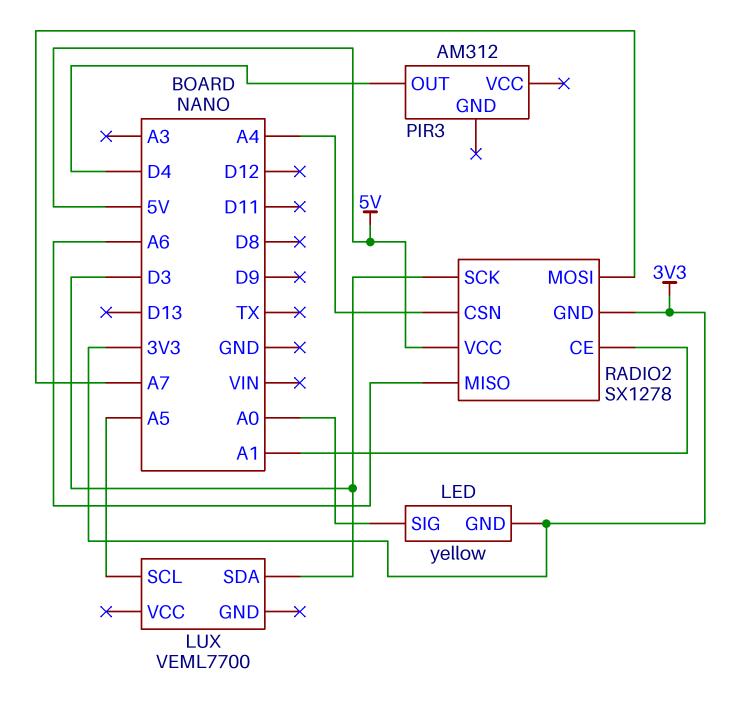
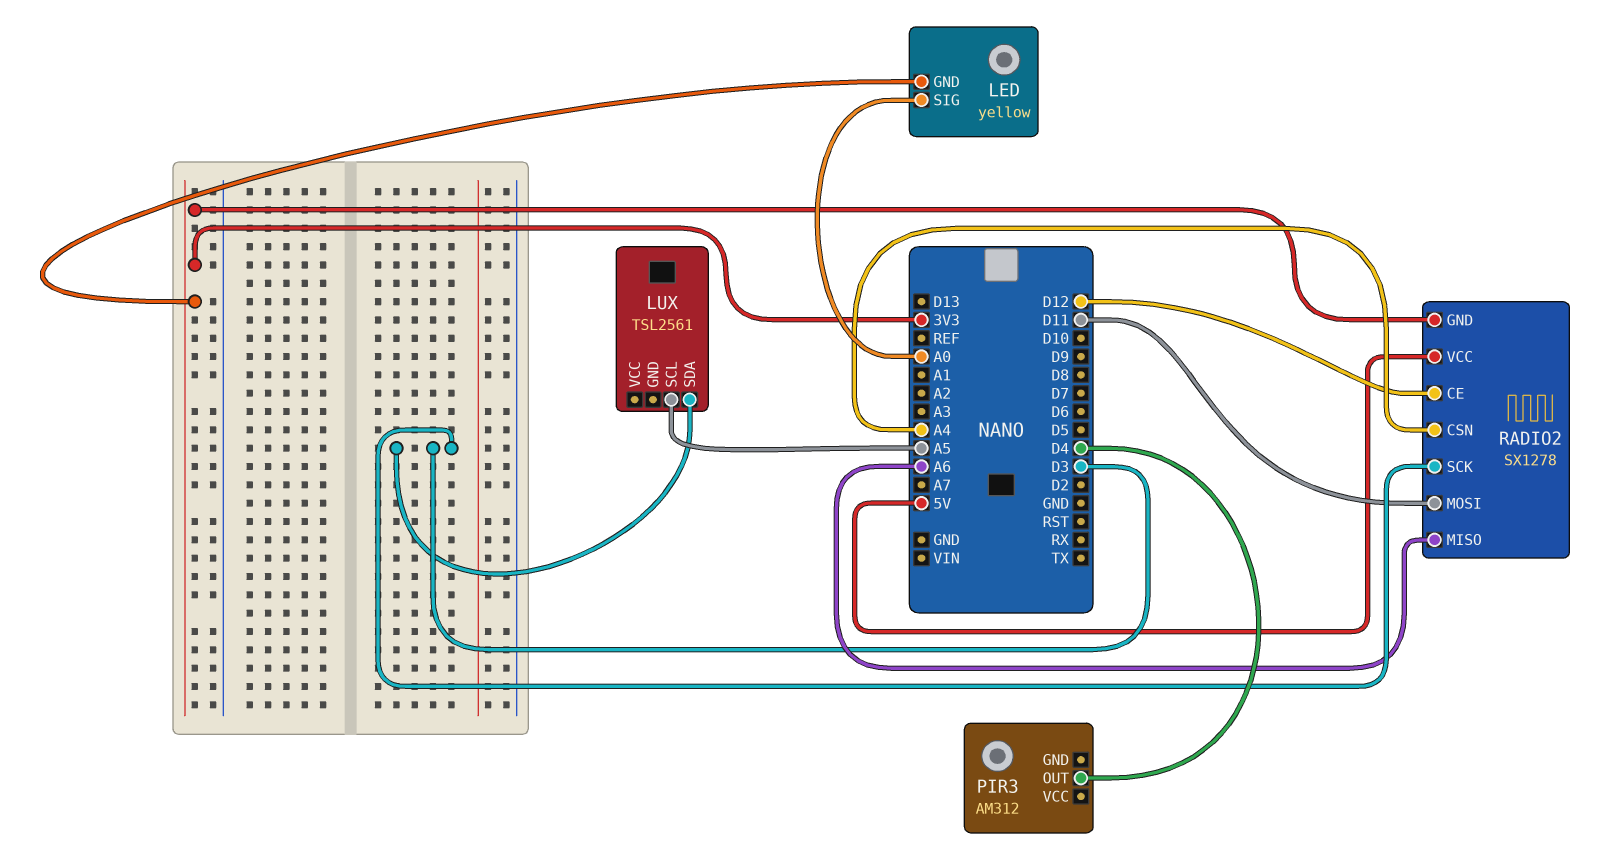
LUX: VEML7700 -> TSL2561
RADIO2 pin CE: A1 -> D12
RADIO2 pin MOSI: A7 -> D11

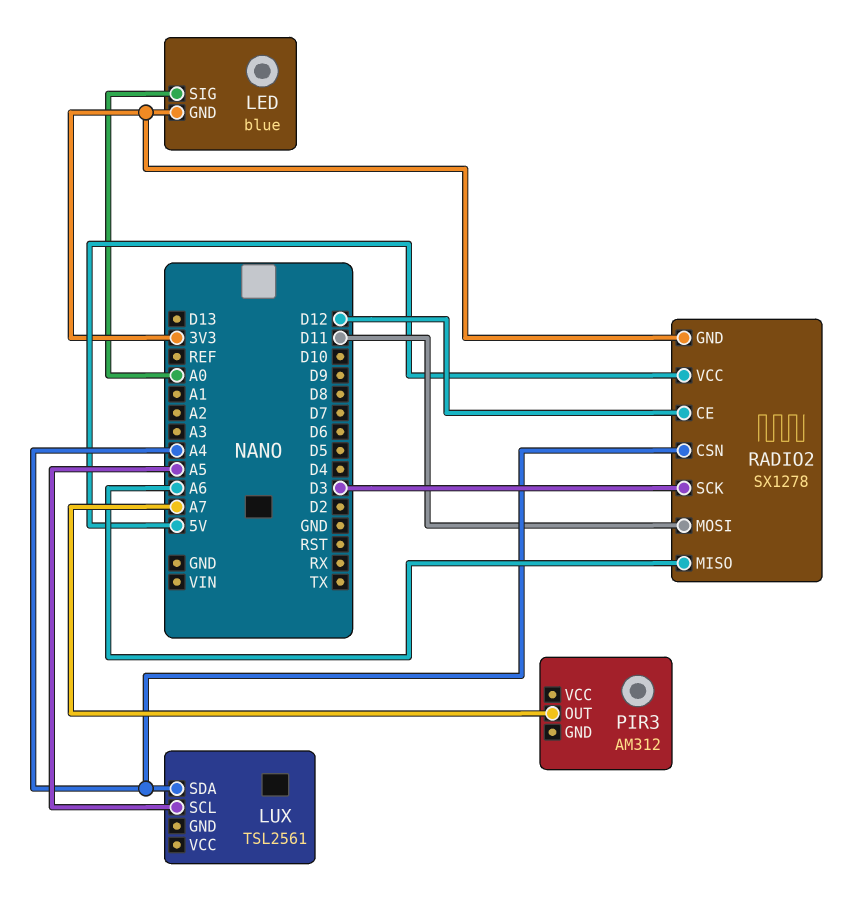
LED: yellow -> blue
LUX pin SDA: D3 -> A4
PIR3 pin OUT: D4 -> A7

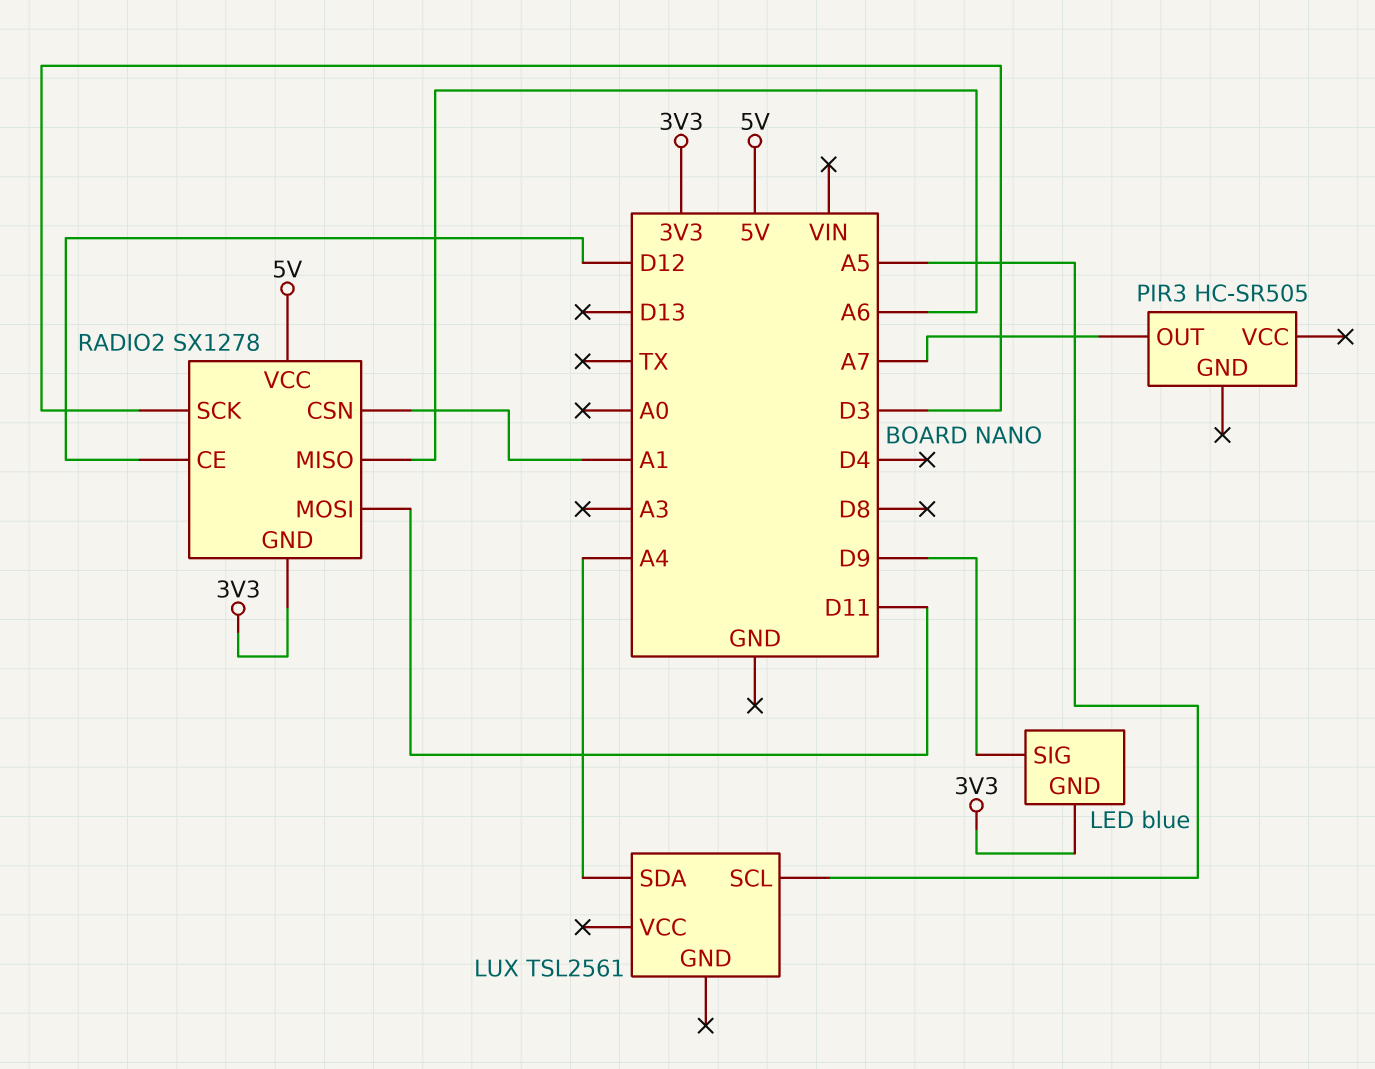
LED pin SIG: A0 -> D9
PIR3: AM312 -> HC-SR505
RADIO2 pin CSN: A4 -> A1

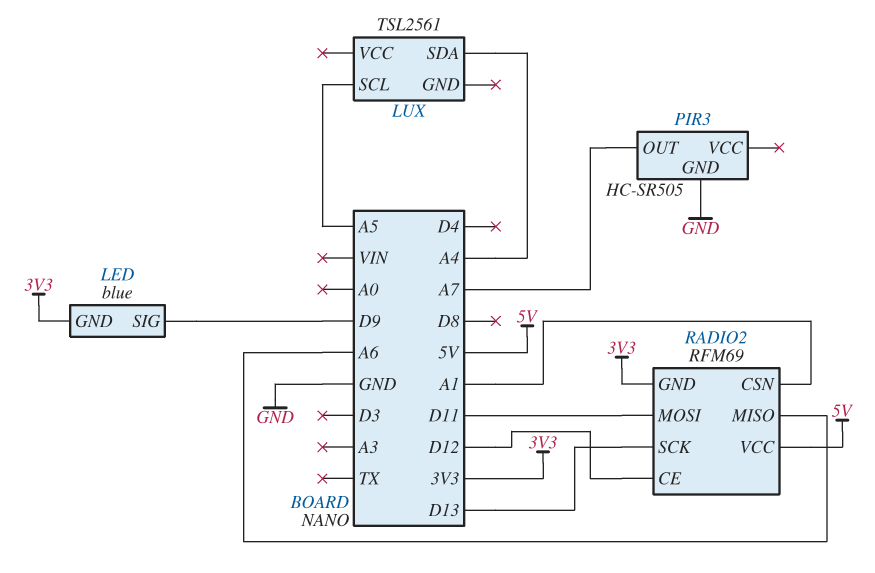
PIR3 pin GND: none -> GND
RADIO2: SX1278 -> RFM69
RADIO2 pin SCK: D3 -> D13

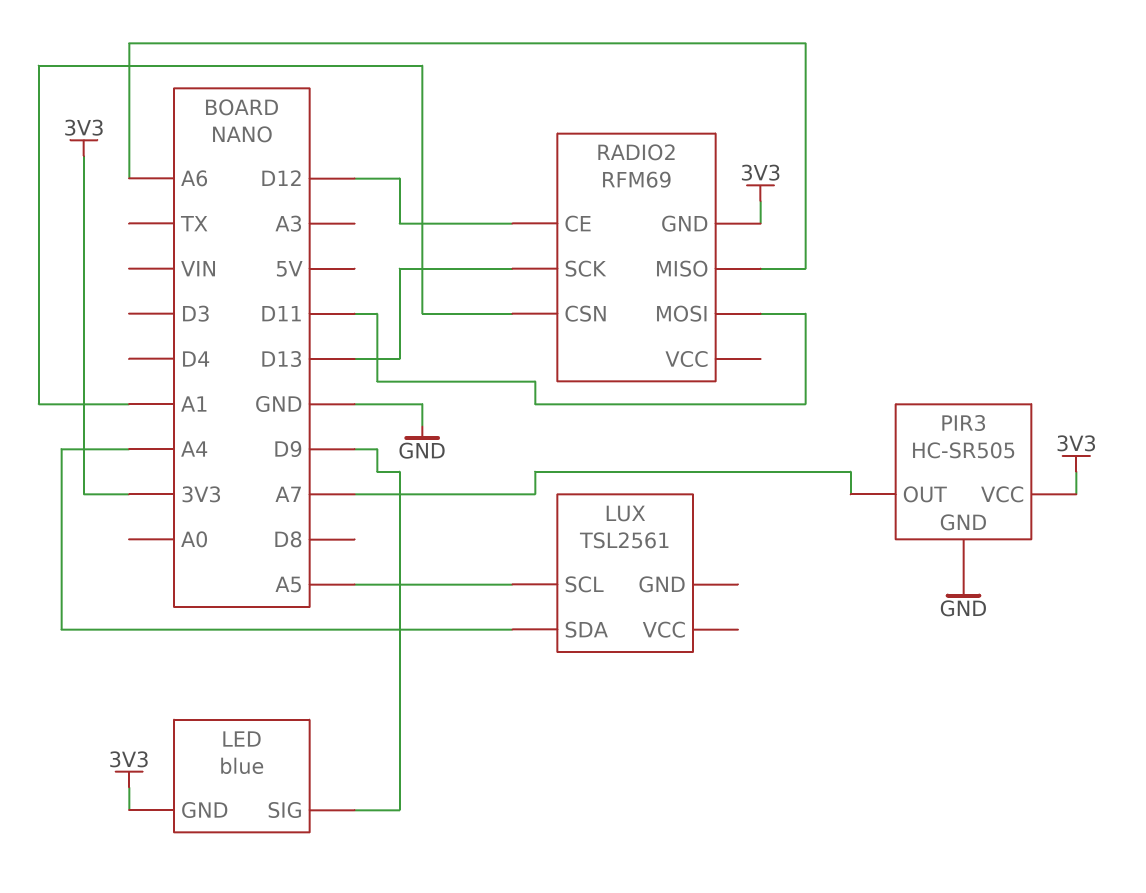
PIR3 pin VCC: none -> 3V3
RADIO2 pin VCC: 5V -> none

